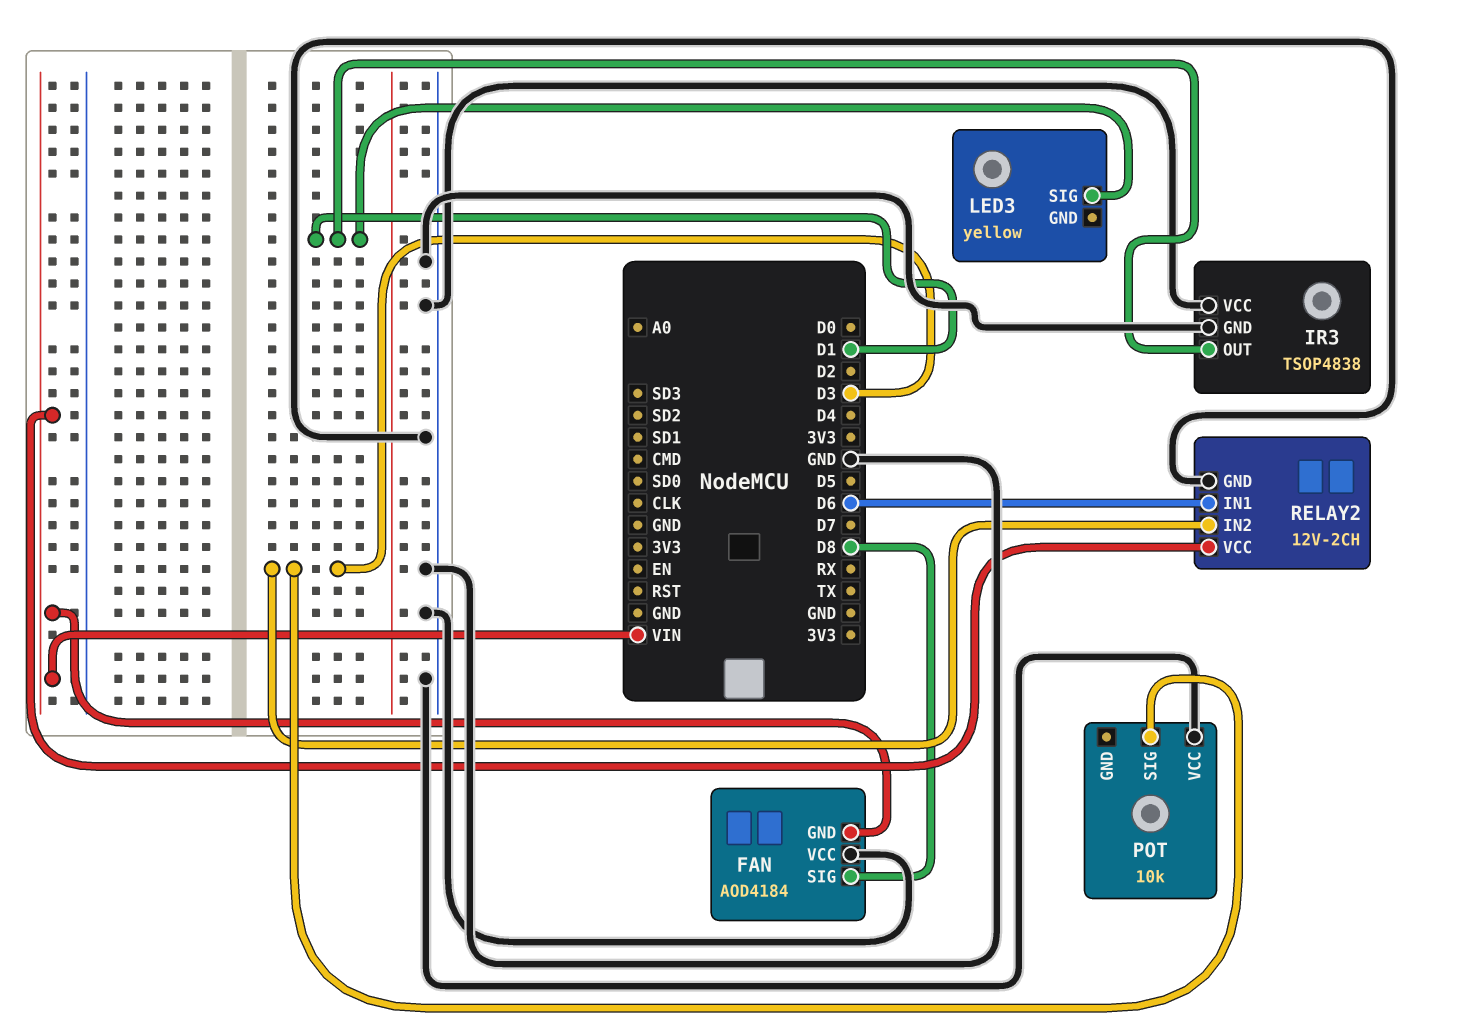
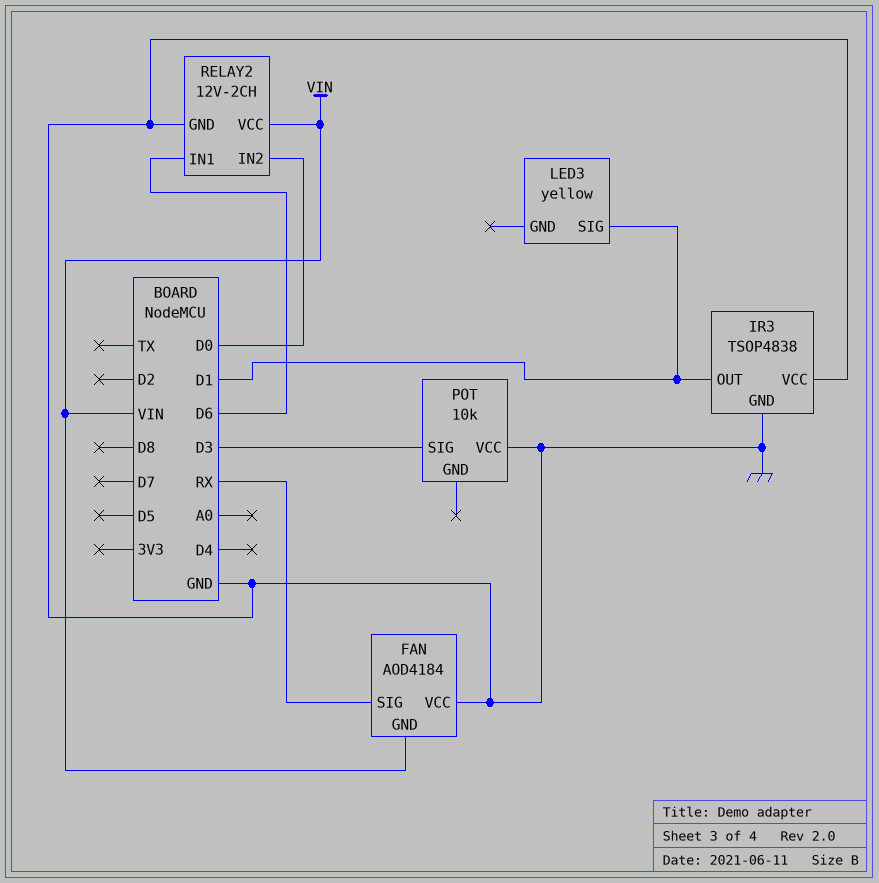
FAN pin SIG: D8 -> RX
RELAY2 pin IN2: D3 -> D0

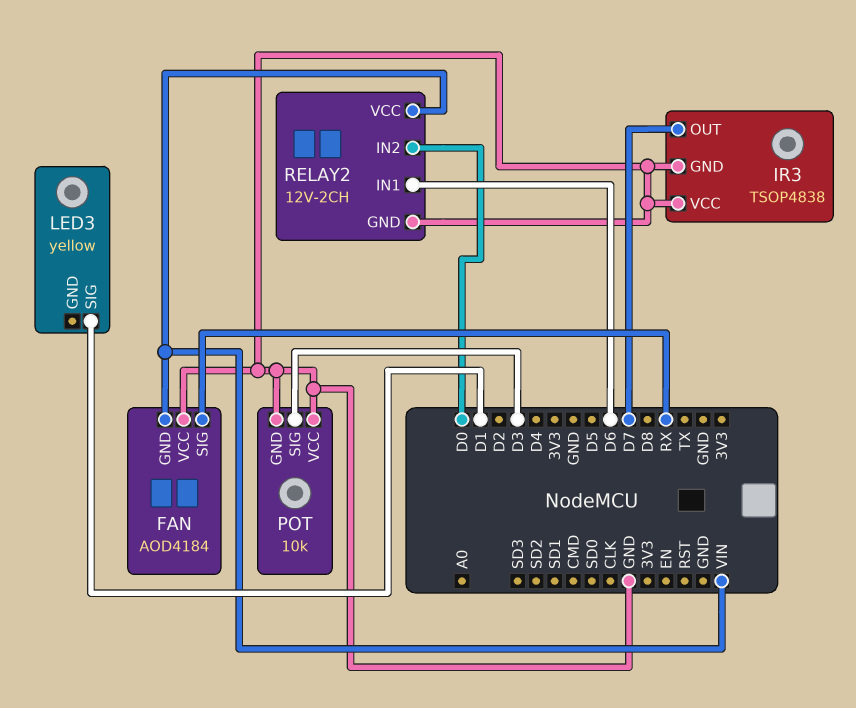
IR3 pin OUT: D1 -> D7
POT pin GND: none -> GND

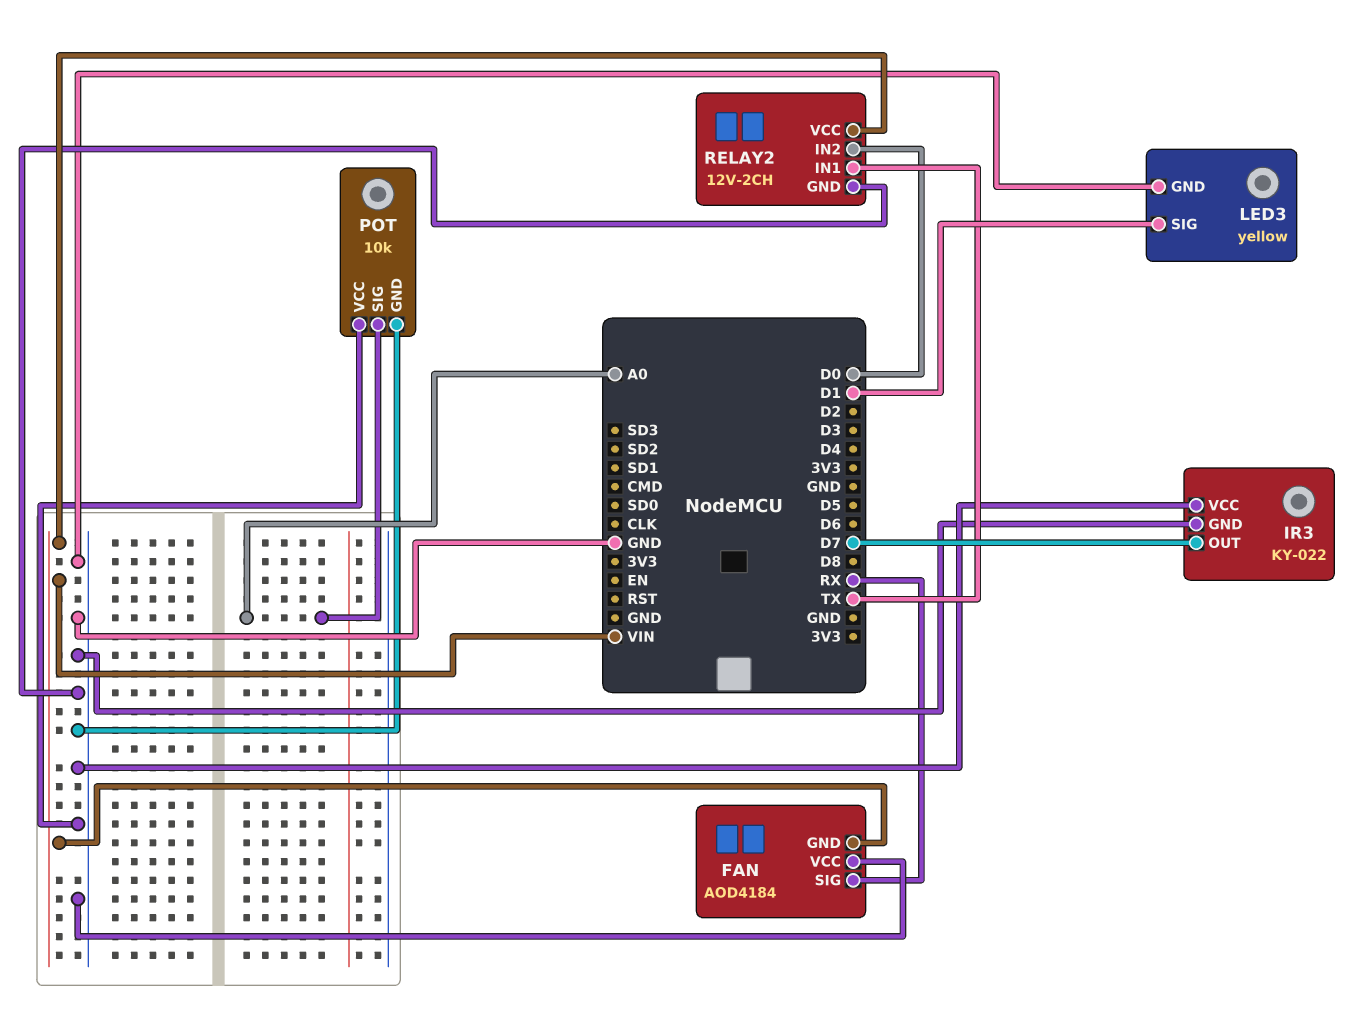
IR3: TSOP4838 -> KY-022
LED3 pin GND: none -> GND
POT pin SIG: D3 -> A0
RELAY2 pin IN1: D6 -> TX

